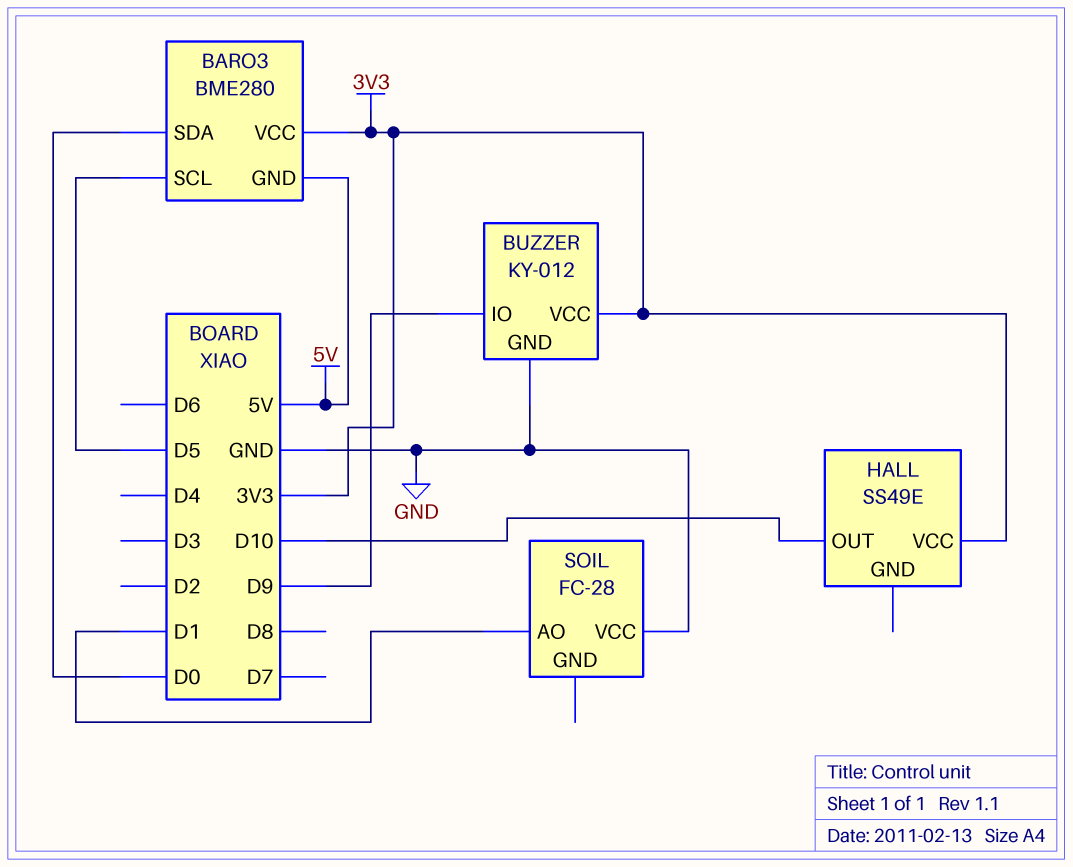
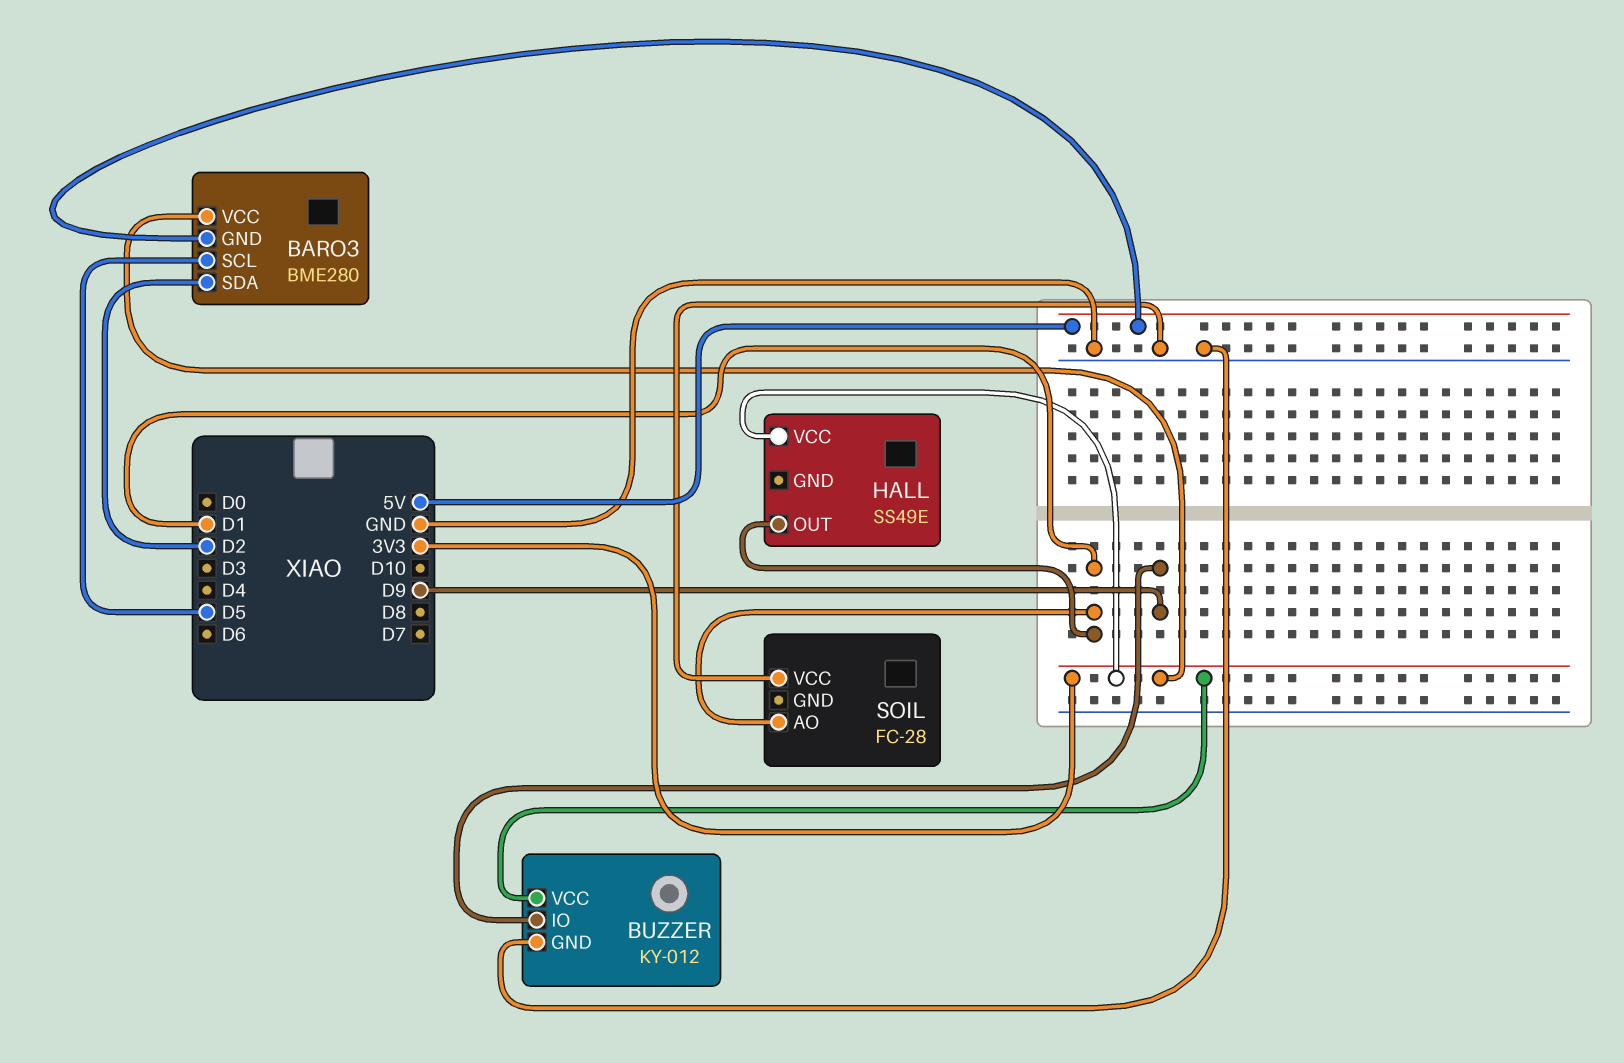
BARO3 pin SDA: D0 -> D2
HALL pin OUT: D10 -> D1

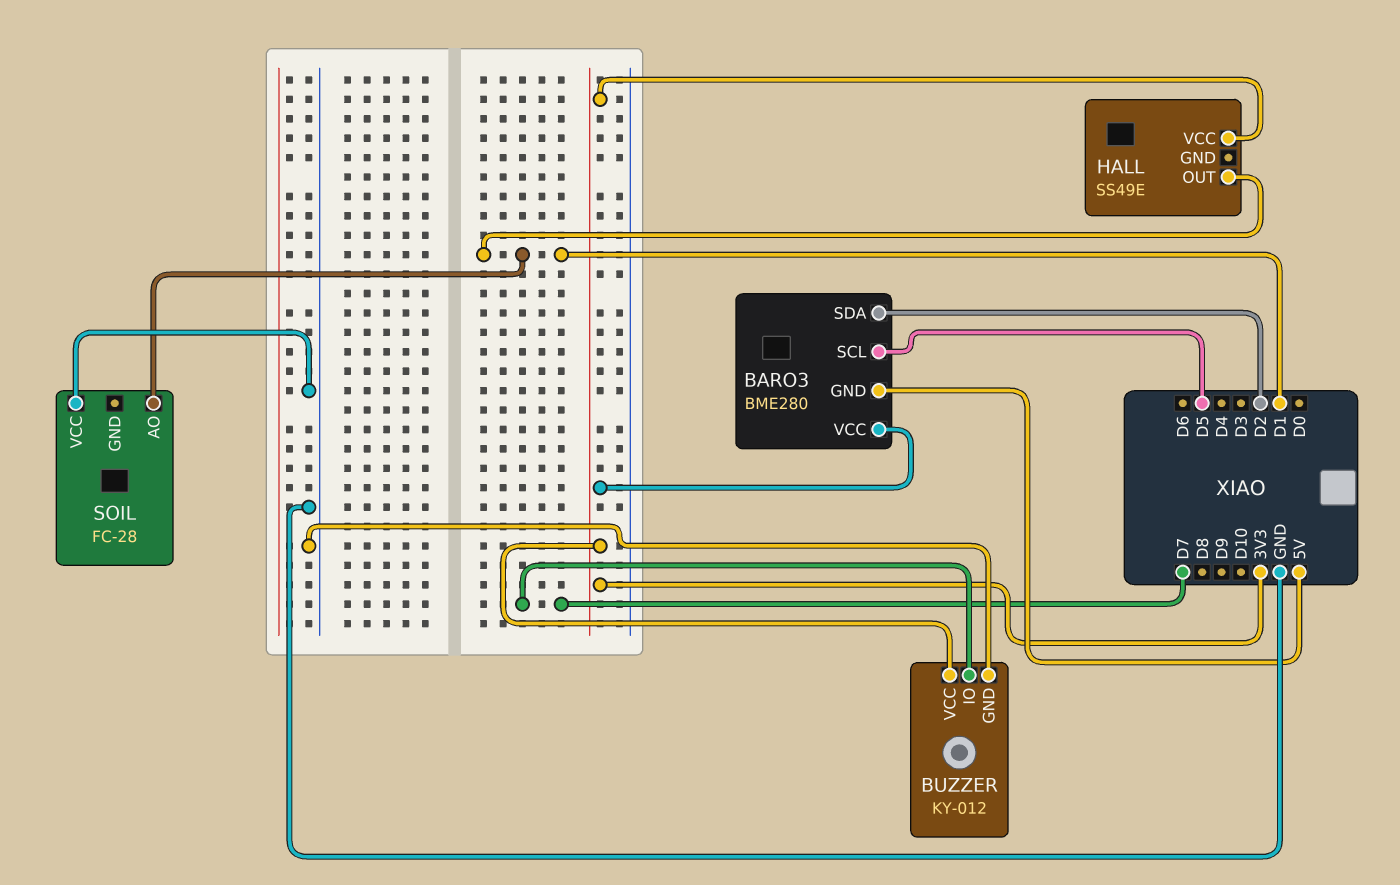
BUZZER pin IO: D9 -> D7

